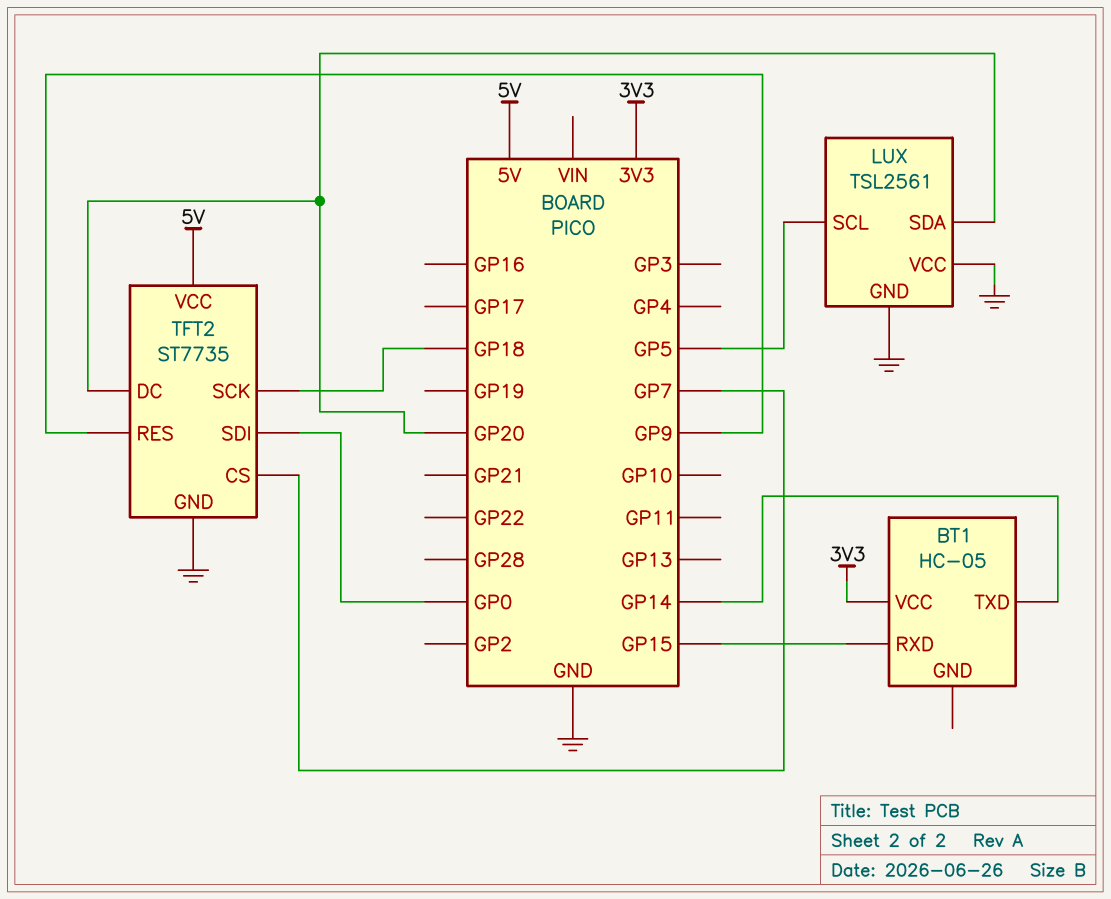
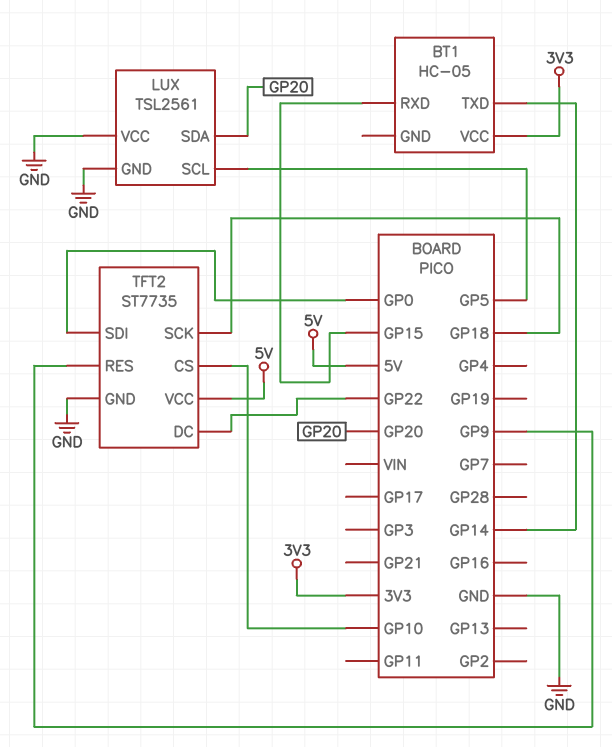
TFT2 pin CS: GP7 -> GP10
TFT2 pin DC: GP20 -> GP22

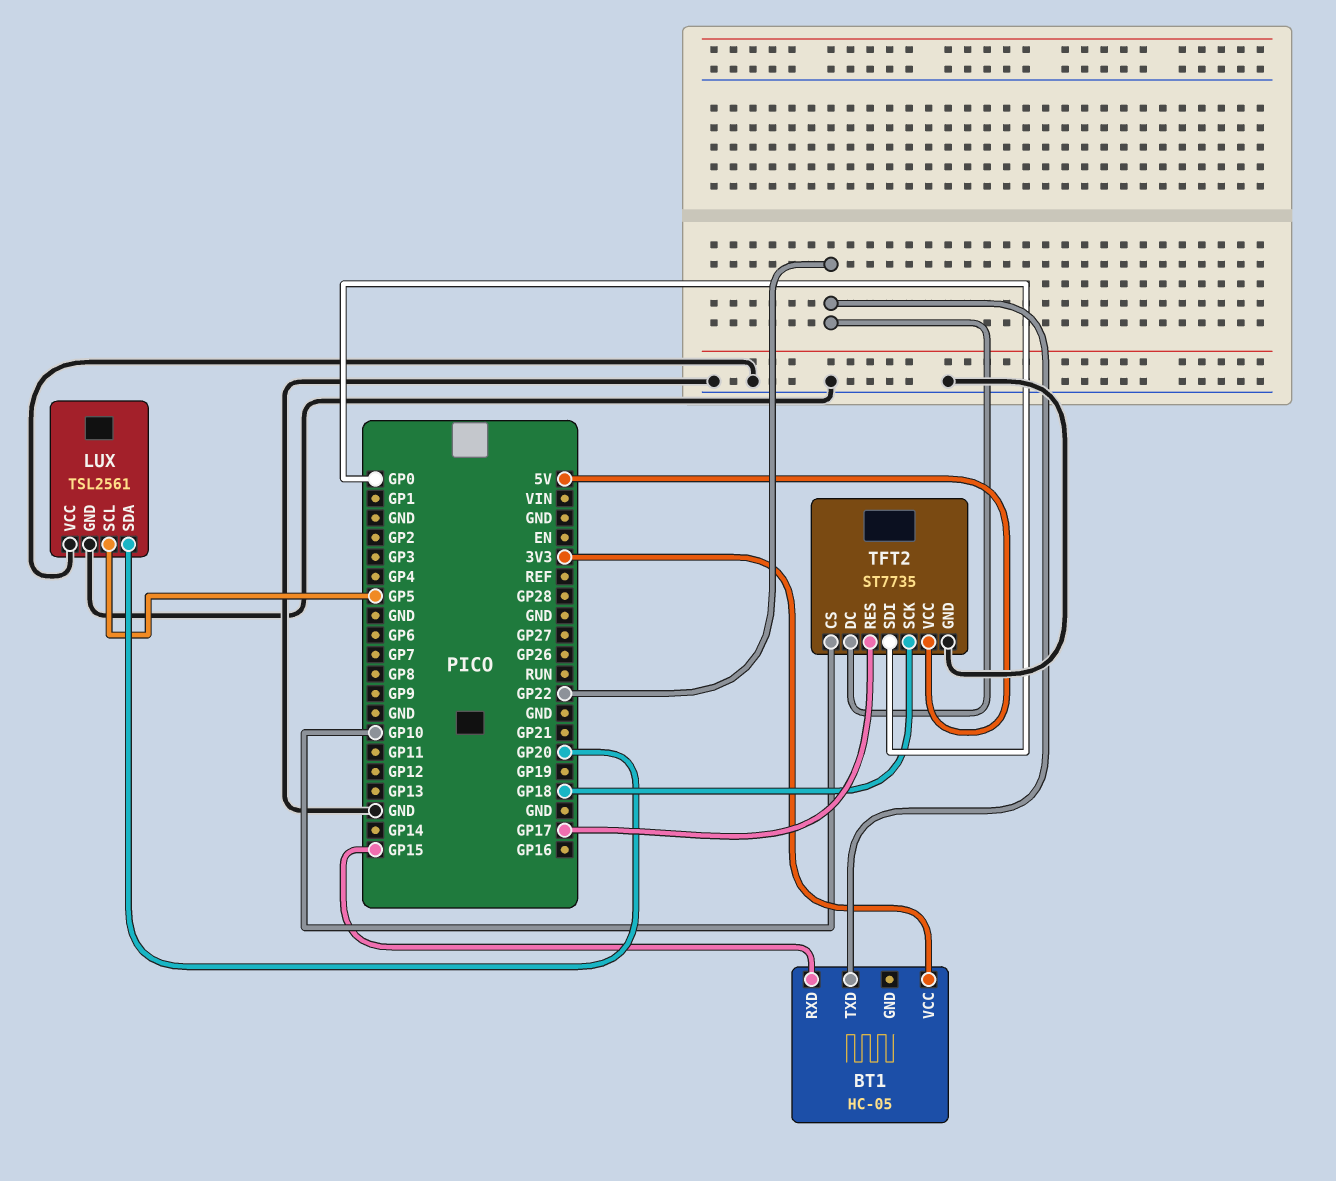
BT1 pin TXD: GP14 -> GP22
TFT2 pin RES: GP9 -> GP17

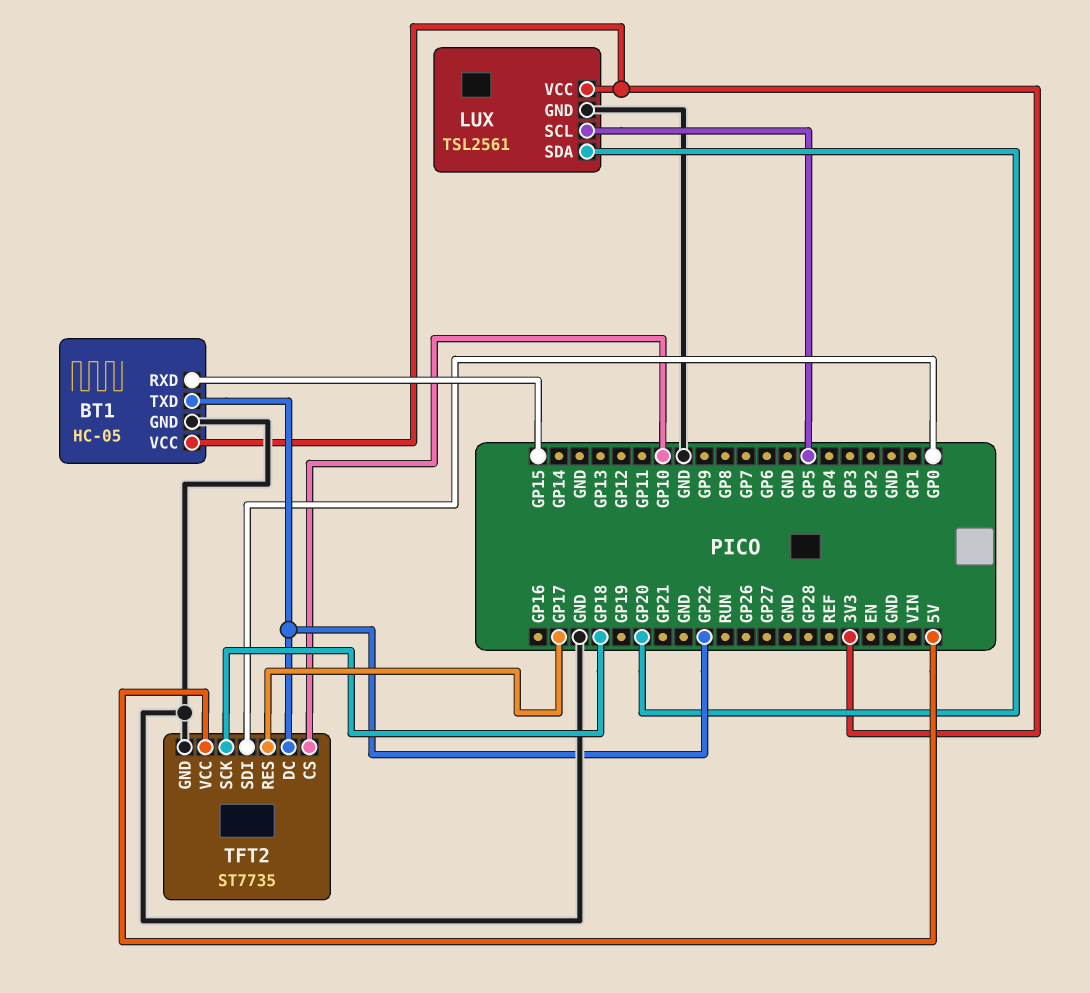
BT1 pin GND: none -> GND
LUX pin VCC: GND -> 3V3

